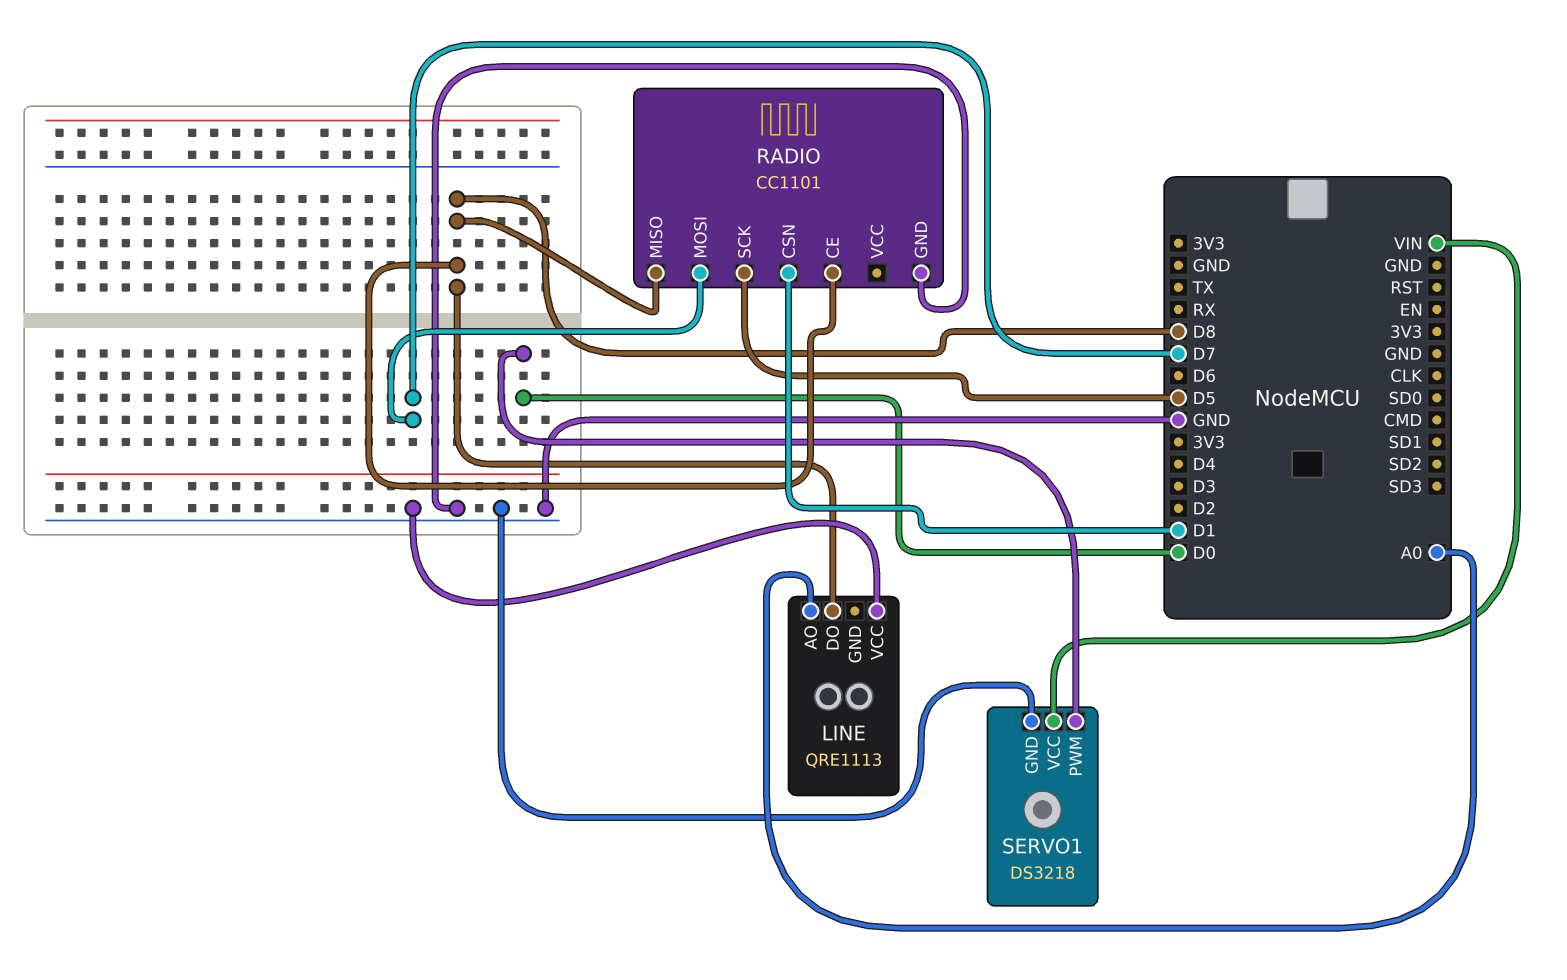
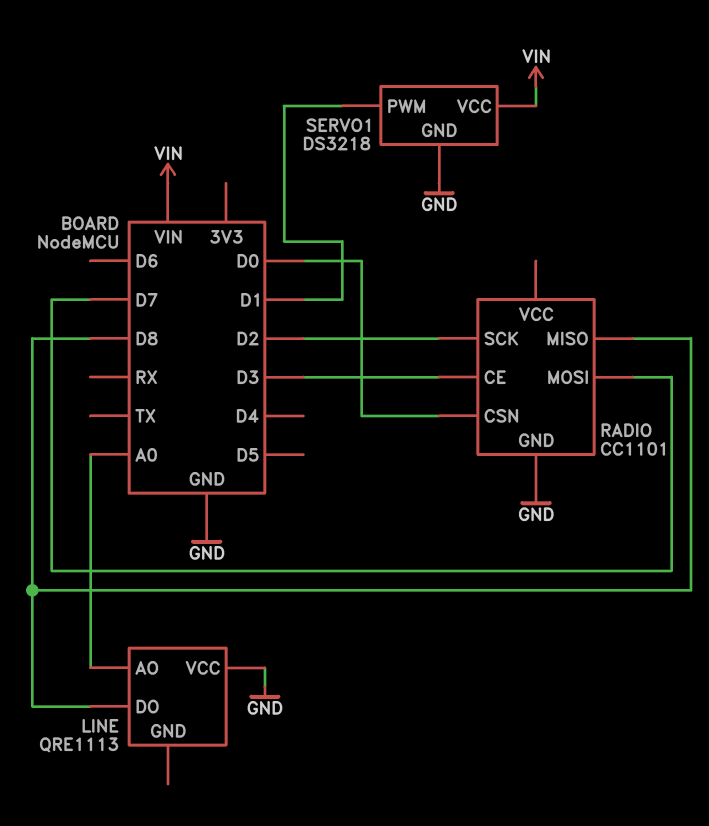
RADIO pin CE: D8 -> D3
RADIO pin CSN: D1 -> D0
RADIO pin SCK: D5 -> D2
SERVO1 pin PWM: D0 -> D1

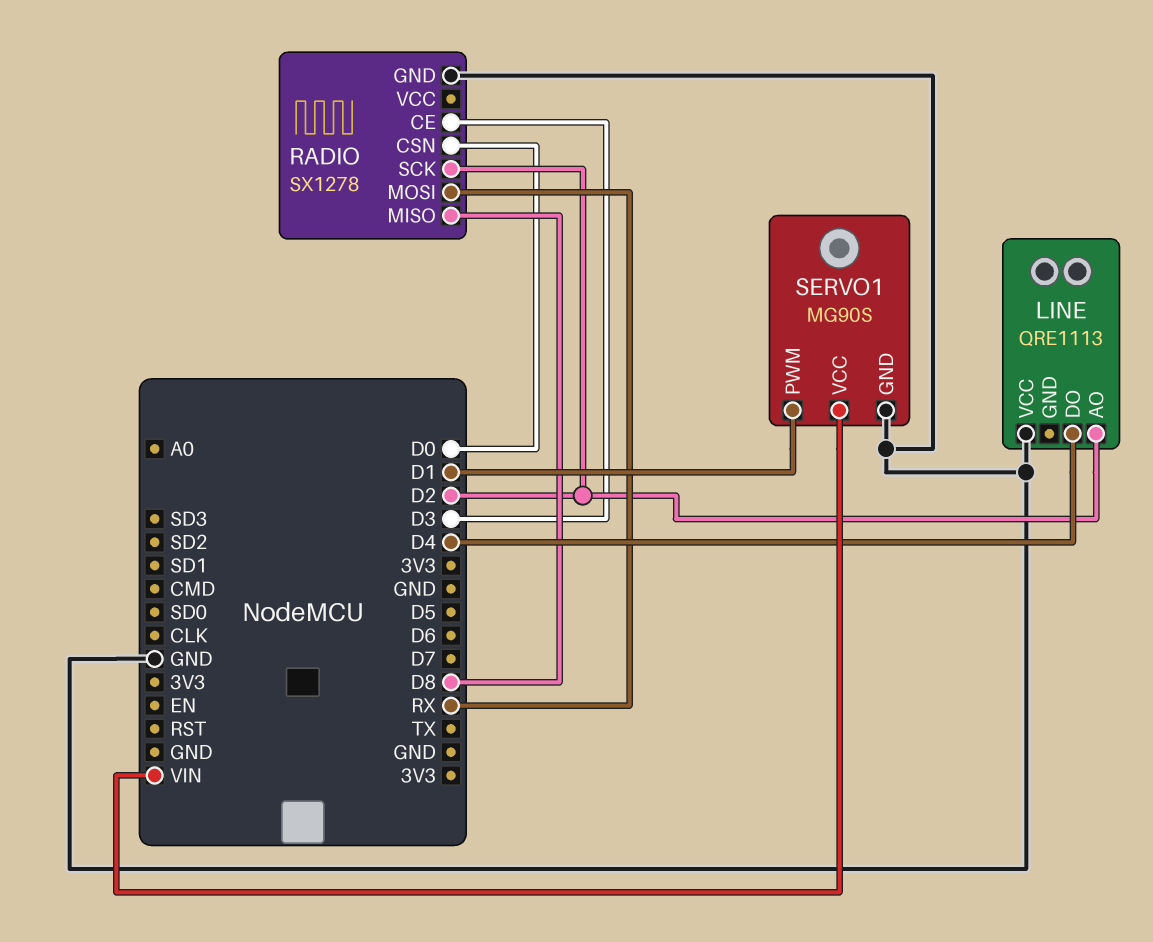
LINE pin AO: A0 -> D2
LINE pin DO: D8 -> D4
RADIO: CC1101 -> SX1278
RADIO pin MOSI: D7 -> RX
SERVO1: DS3218 -> MG90S

